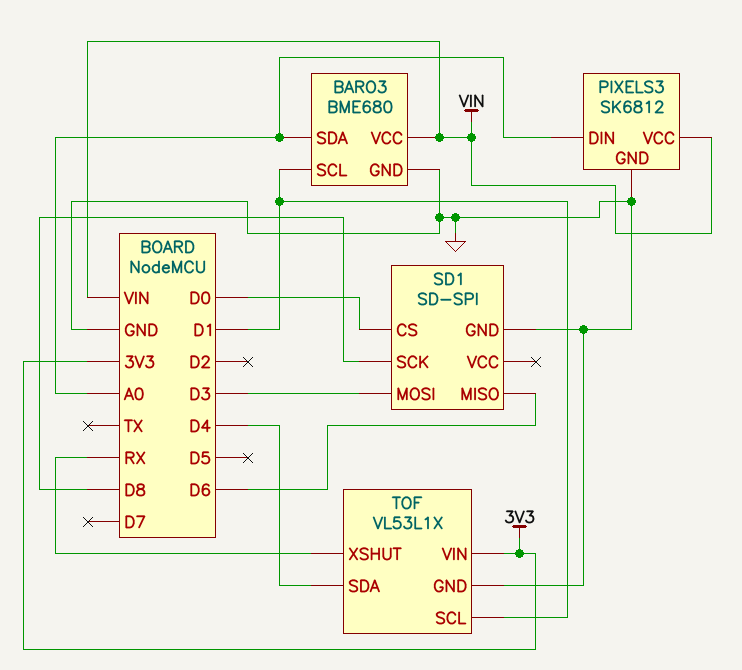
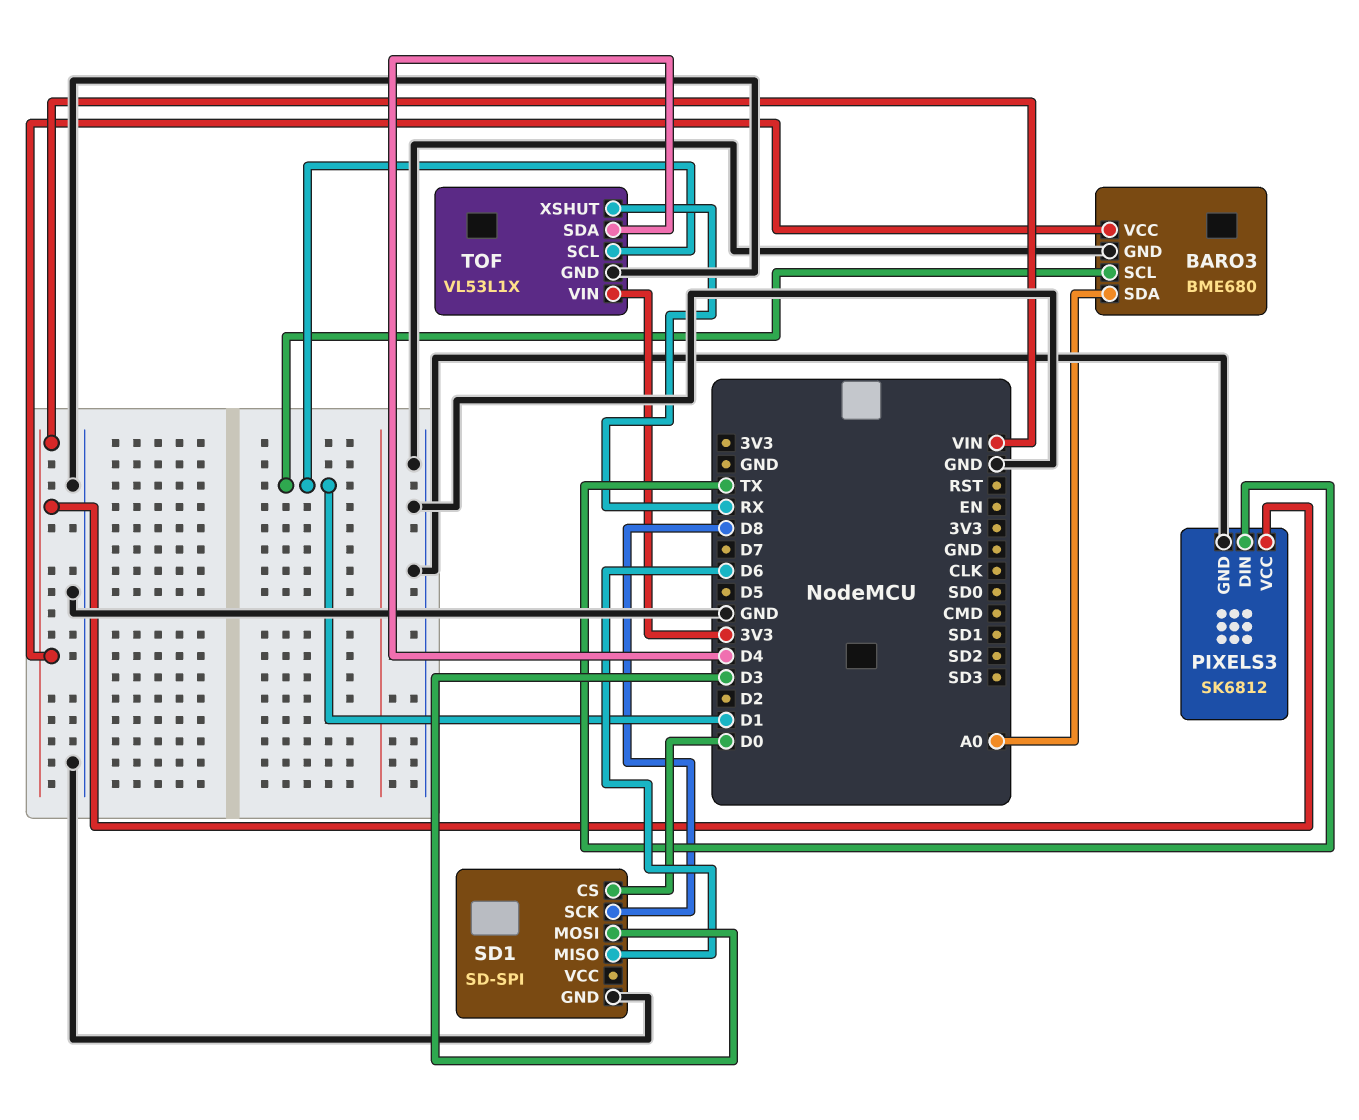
PIXELS3 pin DIN: A0 -> TX

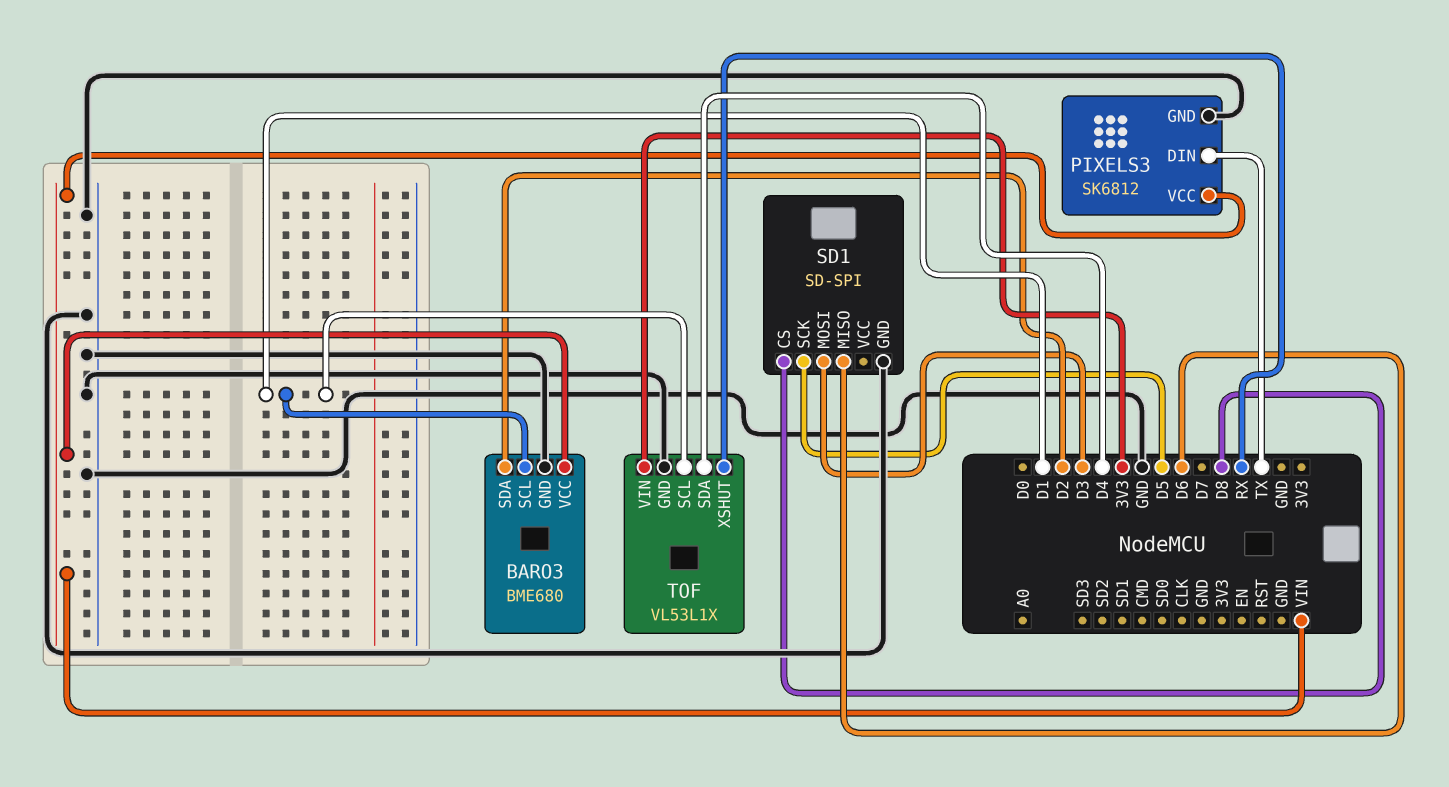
BARO3 pin SDA: A0 -> D2
SD1 pin CS: D0 -> D8
SD1 pin SCK: D8 -> D5

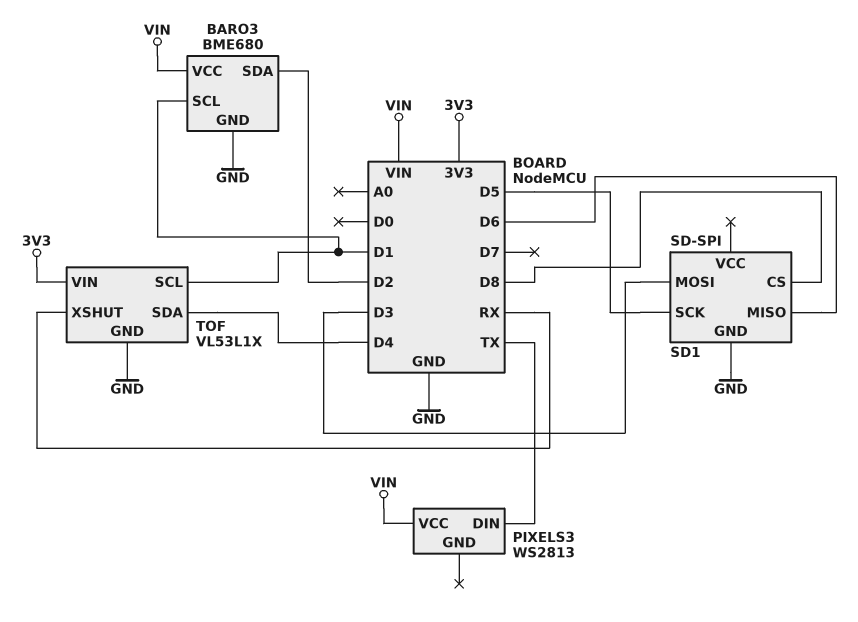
PIXELS3: SK6812 -> WS2813
PIXELS3 pin GND: GND -> none

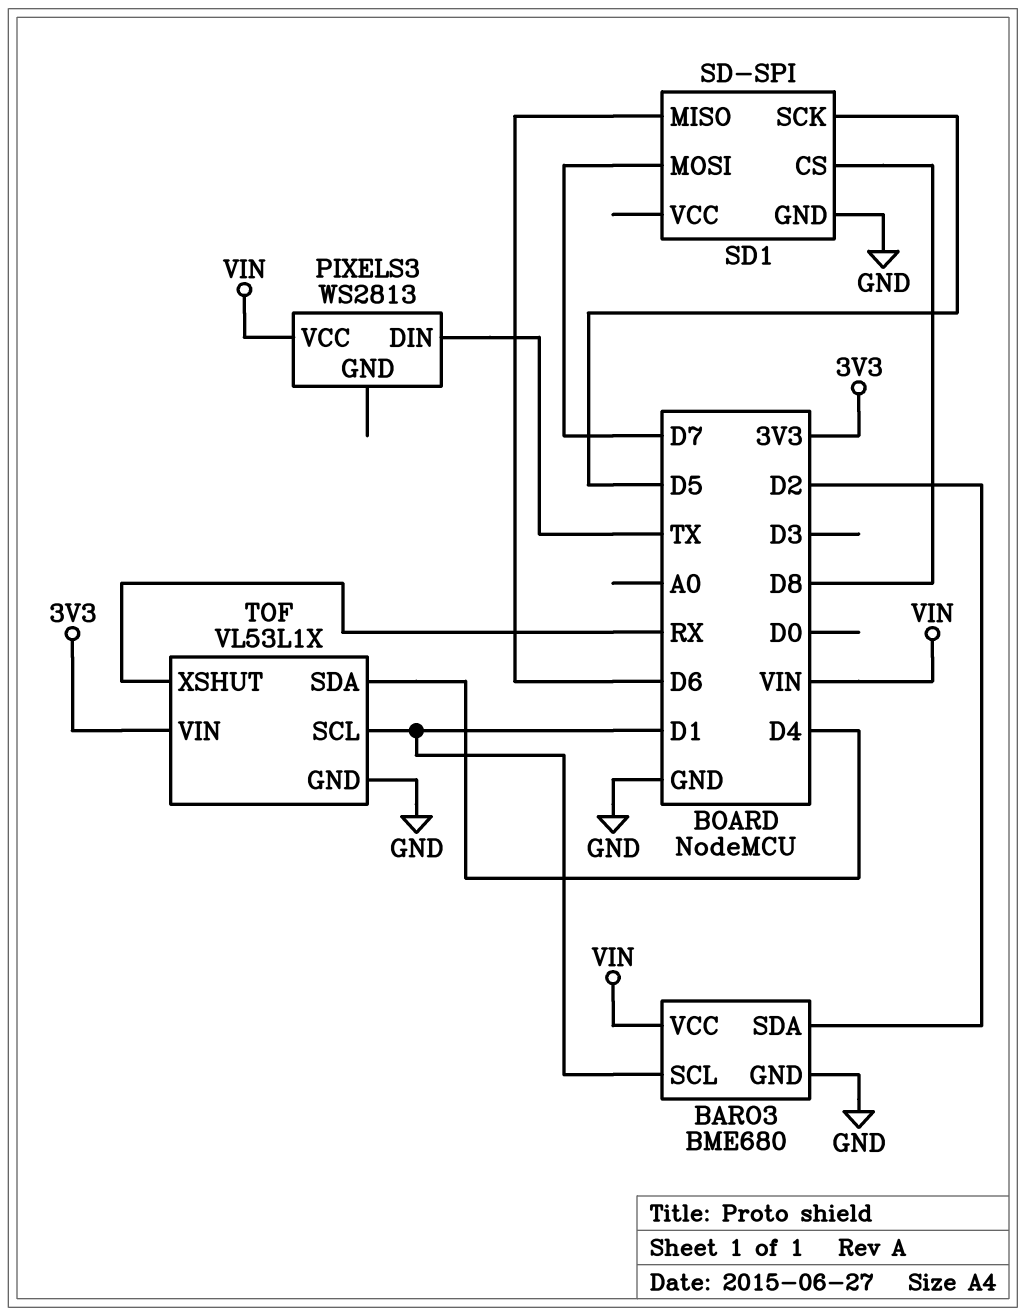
SD1 pin MOSI: D3 -> D7

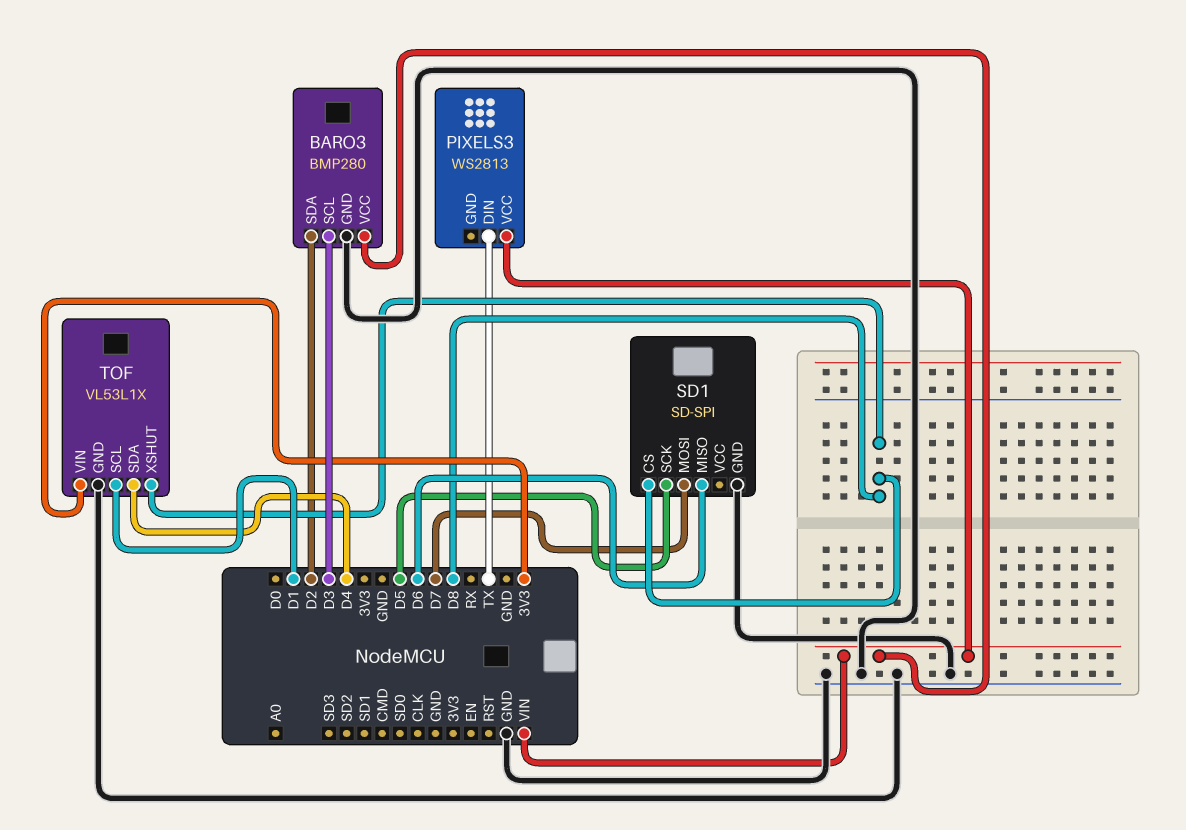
BARO3: BME680 -> BMP280
BARO3 pin SCL: D1 -> D3
TOF pin XSHUT: RX -> D8

